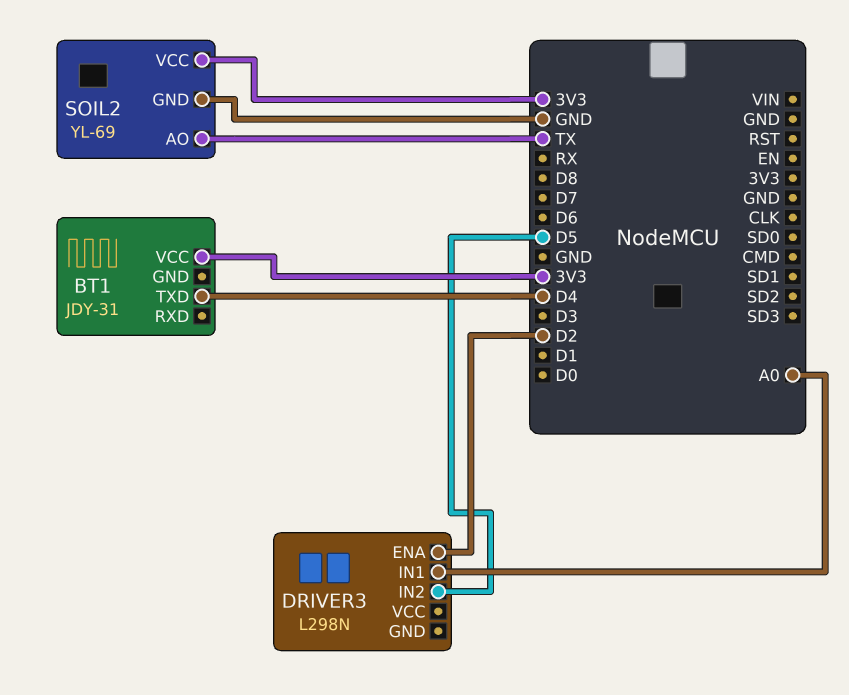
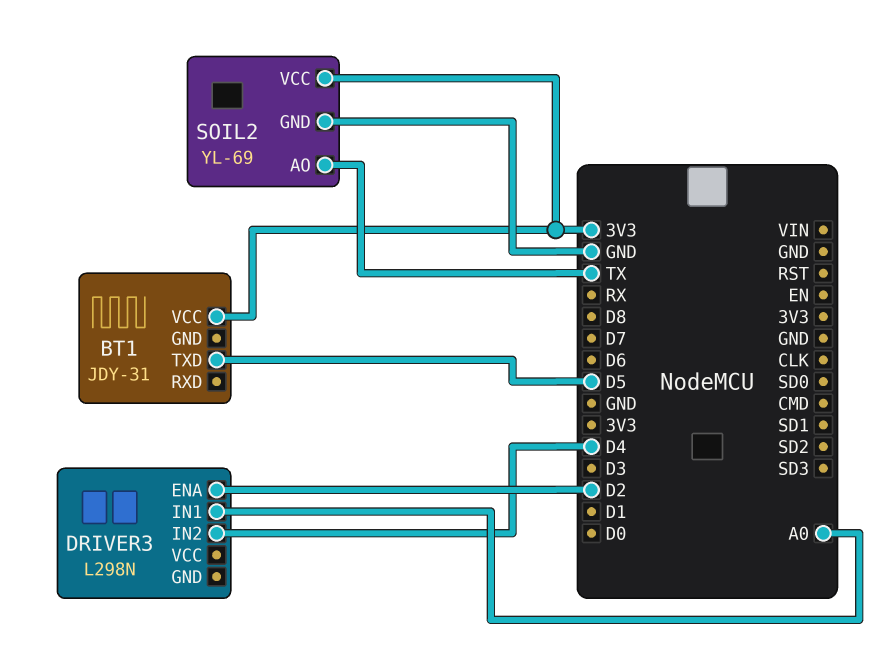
BT1 pin TXD: D4 -> D5
DRIVER3 pin IN2: D5 -> D4

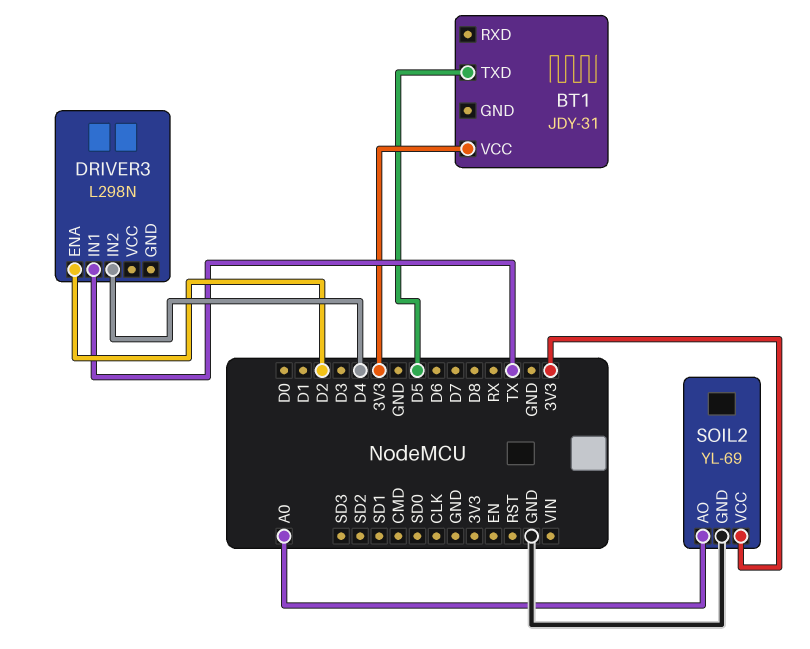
DRIVER3 pin IN1: A0 -> TX
SOIL2 pin AO: TX -> A0

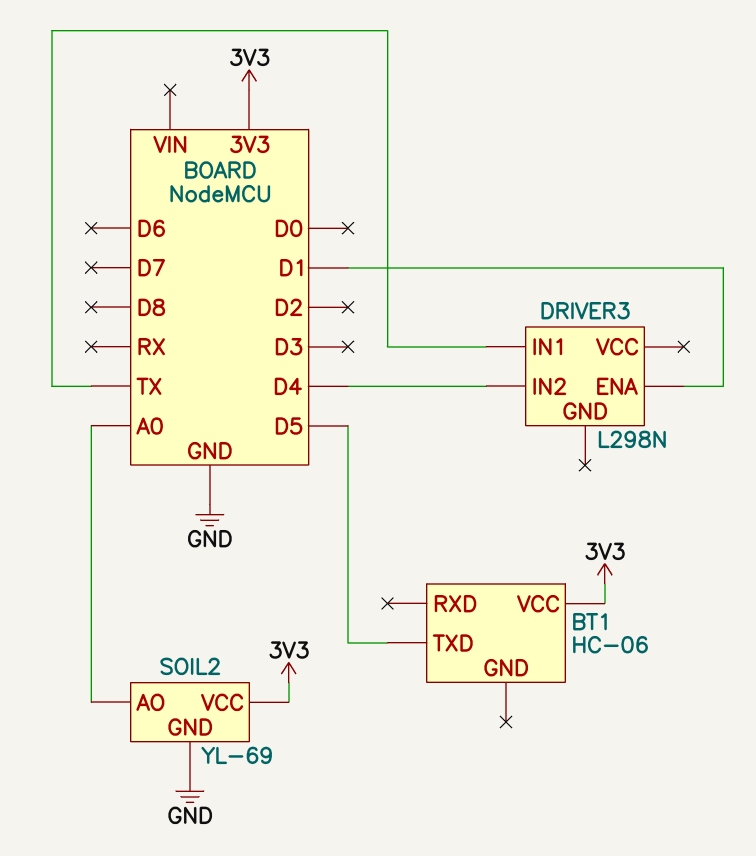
BT1: JDY-31 -> HC-06
DRIVER3 pin ENA: D2 -> D1

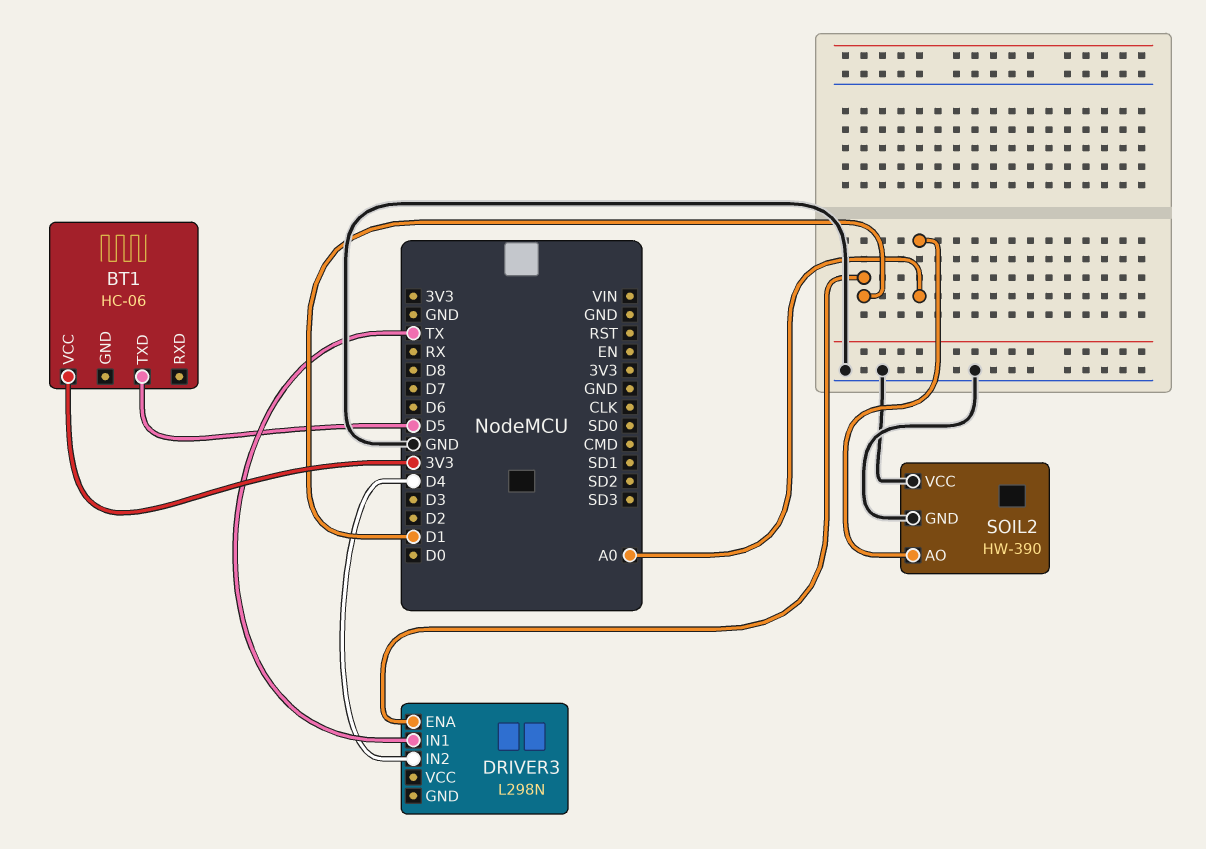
SOIL2: YL-69 -> HW-390
SOIL2 pin VCC: 3V3 -> GND

